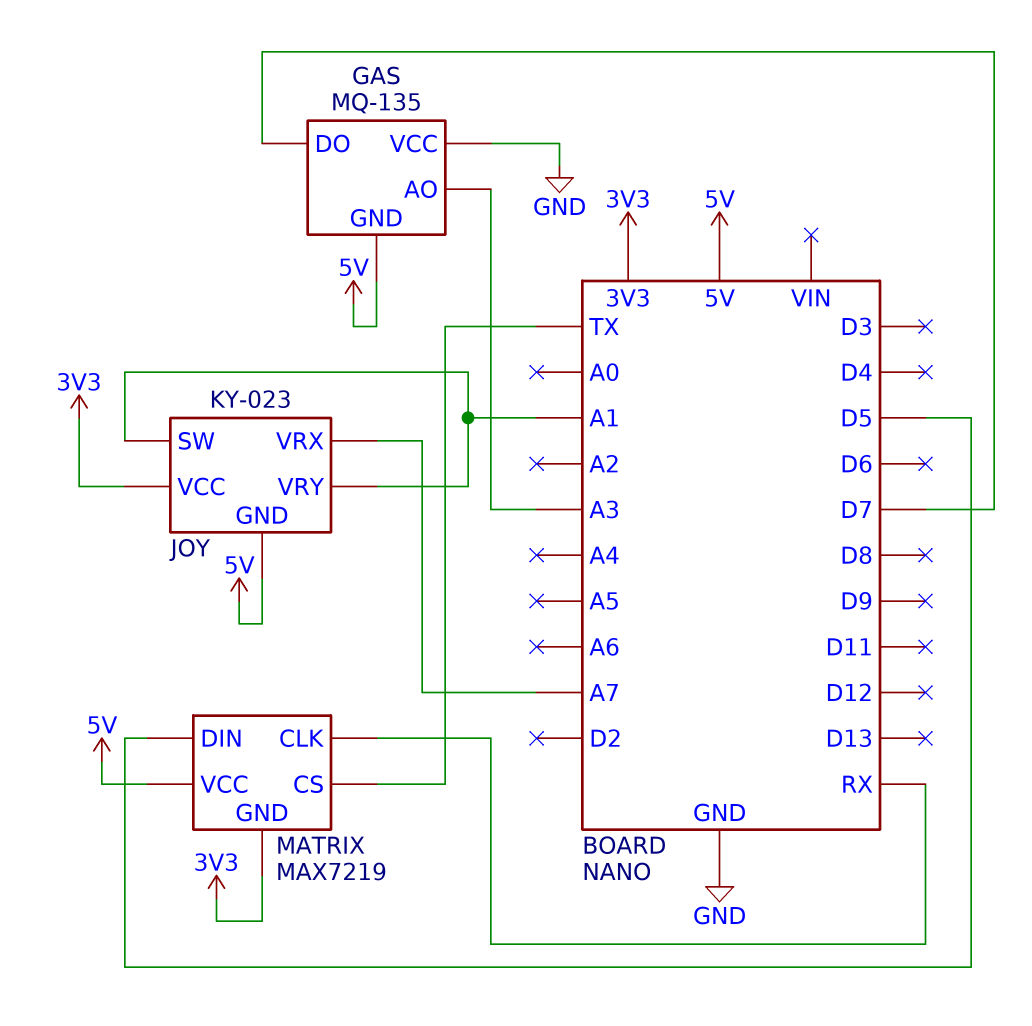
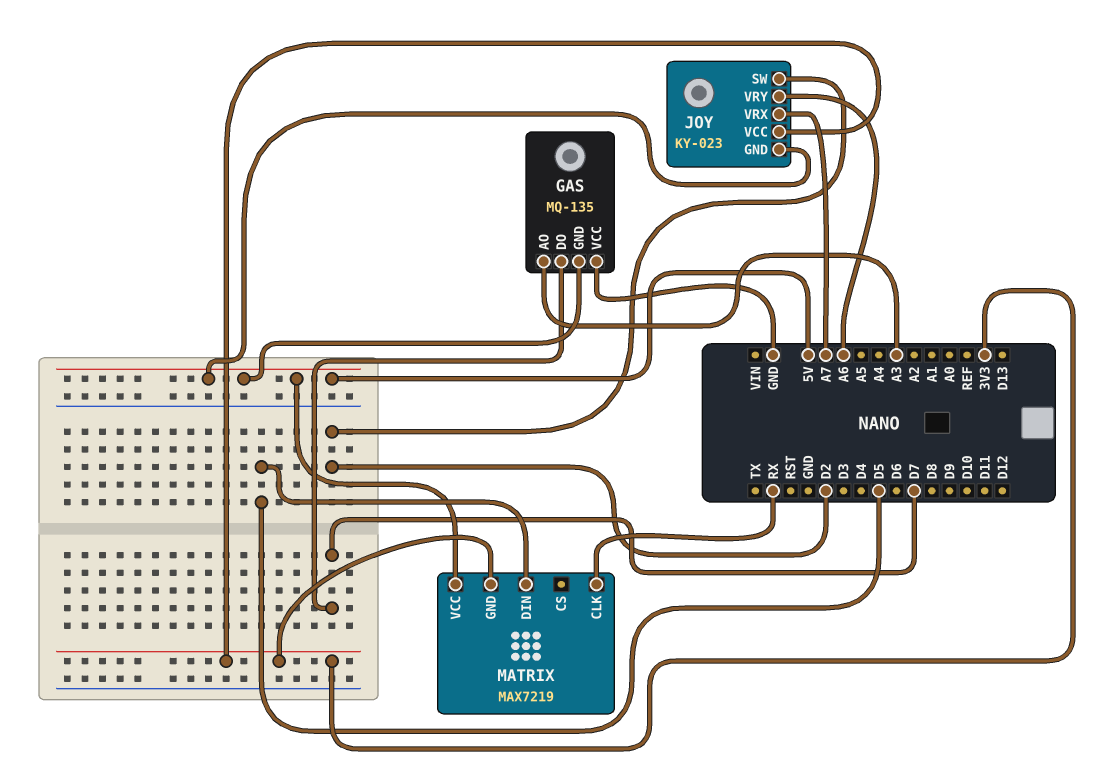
JOY pin SW: A1 -> D2
JOY pin VRY: A1 -> A6
MATRIX pin CS: TX -> none

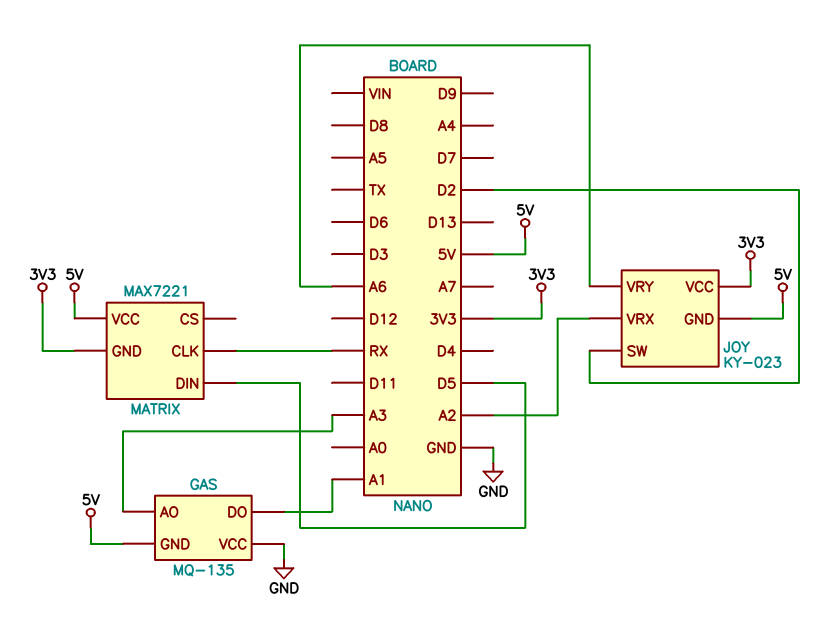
GAS pin DO: D7 -> A1
JOY pin VRX: A7 -> A2
MATRIX: MAX7219 -> MAX7221

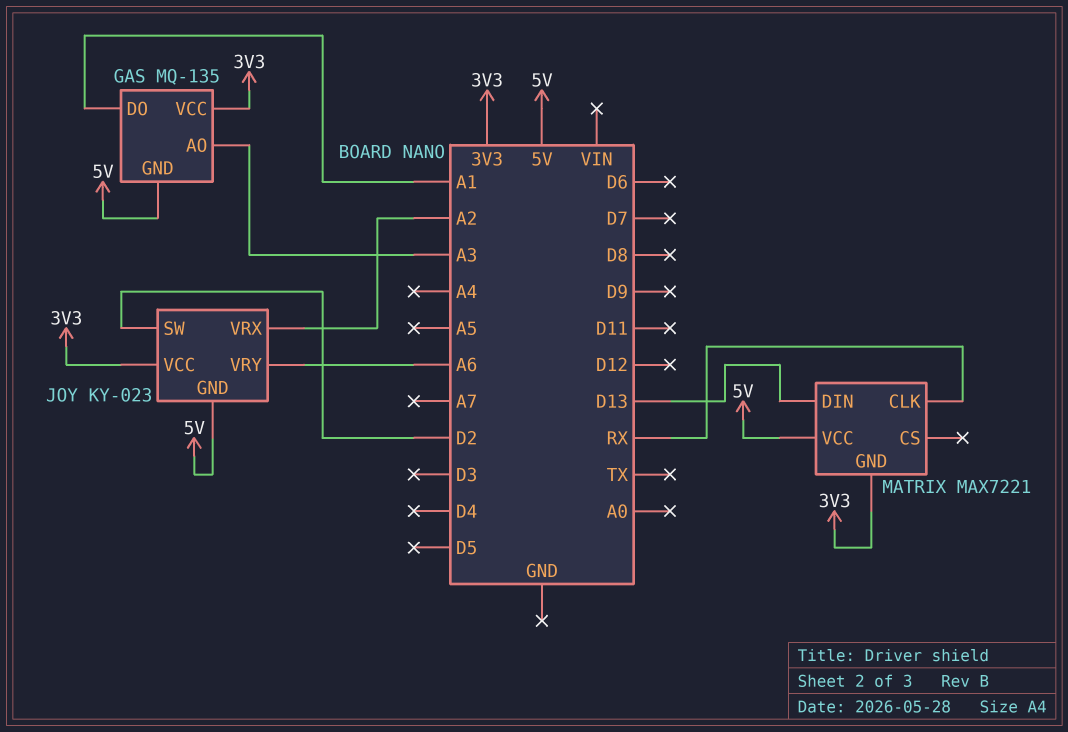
GAS pin VCC: GND -> 3V3
MATRIX pin DIN: D5 -> D13

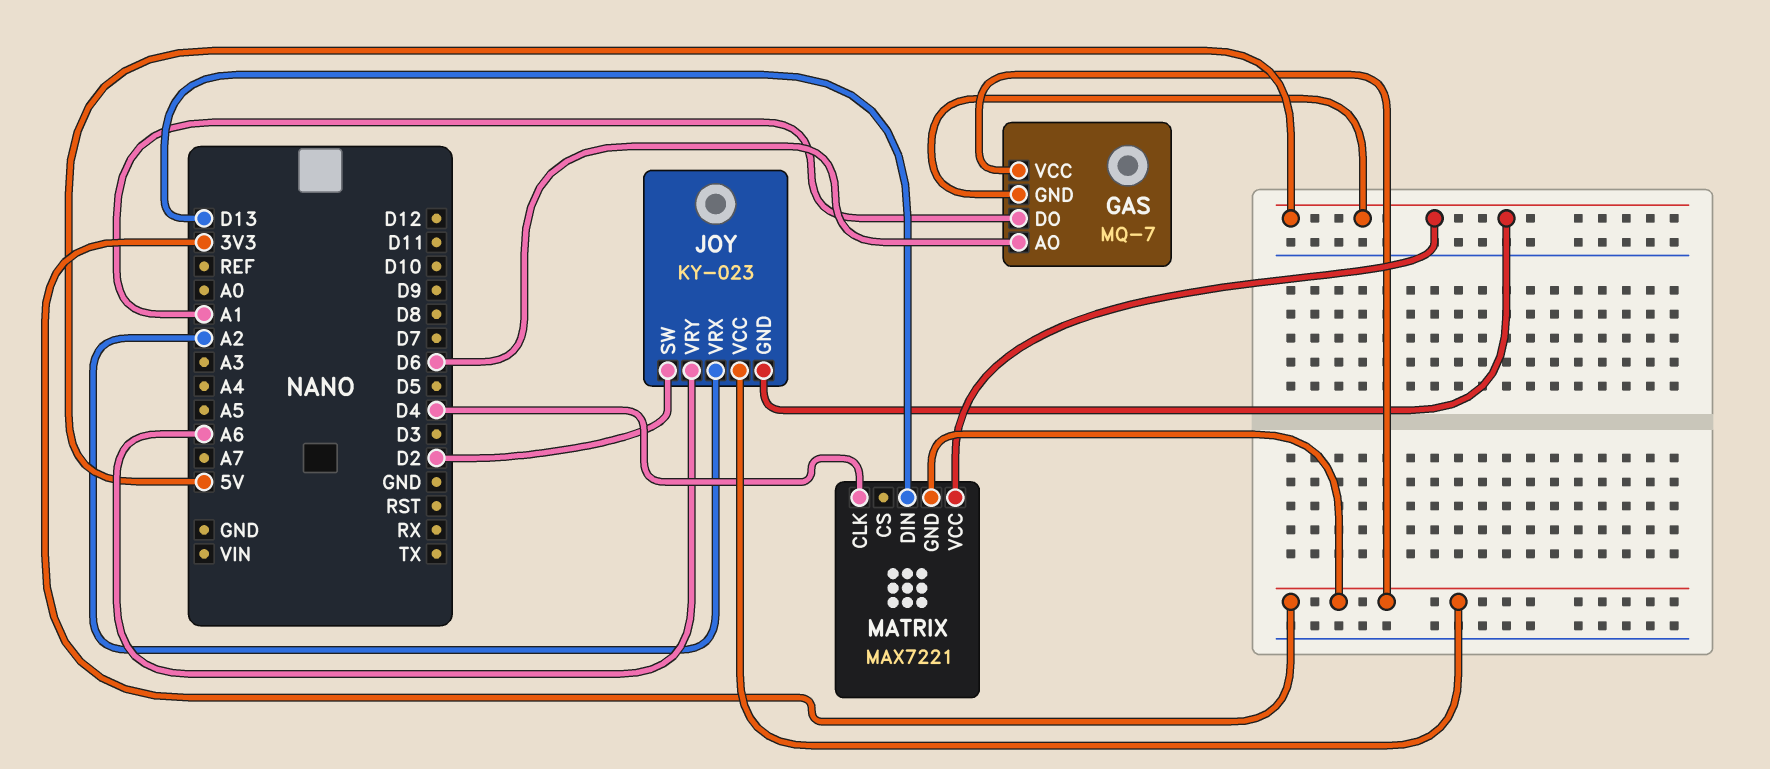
GAS: MQ-135 -> MQ-7
GAS pin AO: A3 -> D6
MATRIX pin CLK: RX -> D4

